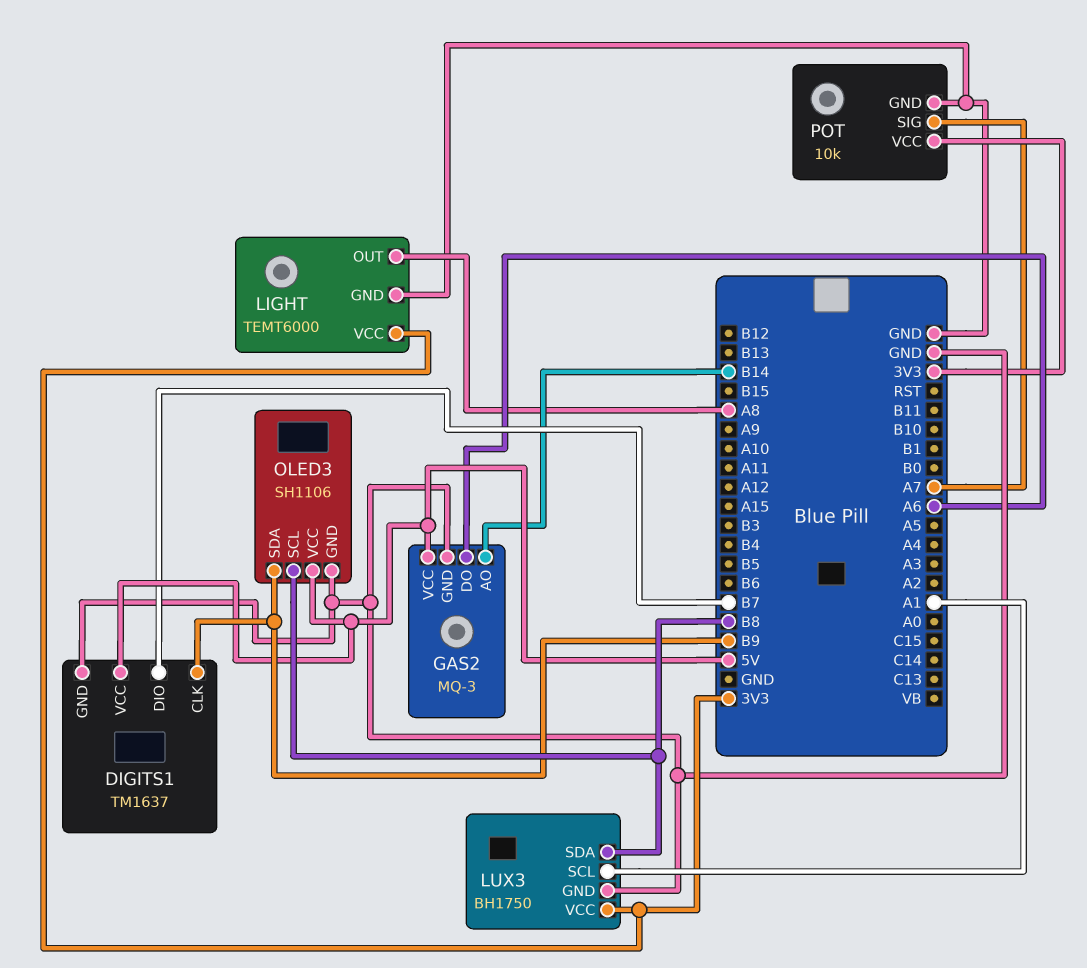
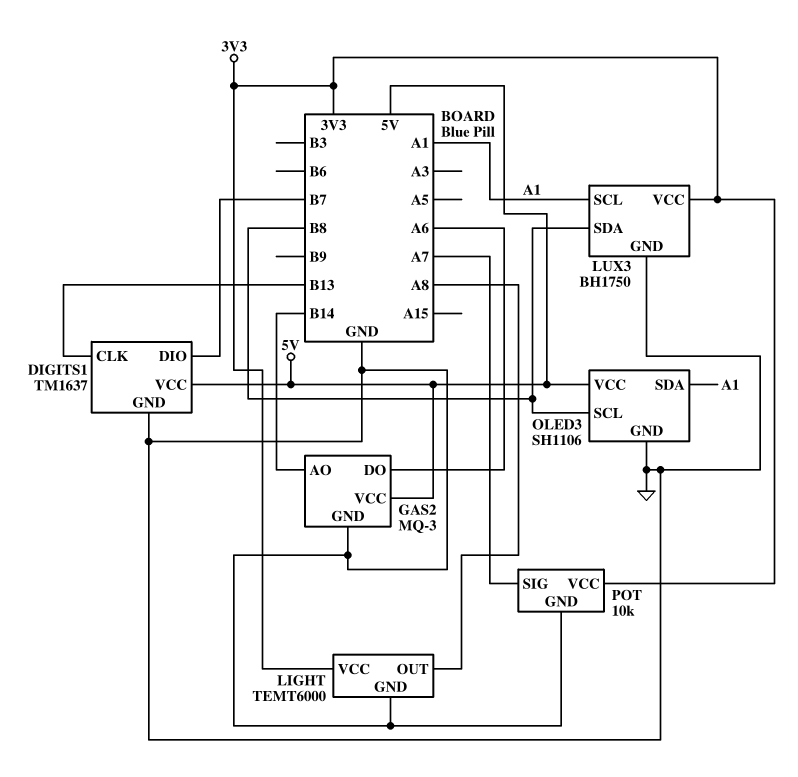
DIGITS1 pin CLK: B9 -> B13
OLED3 pin SDA: B9 -> A1

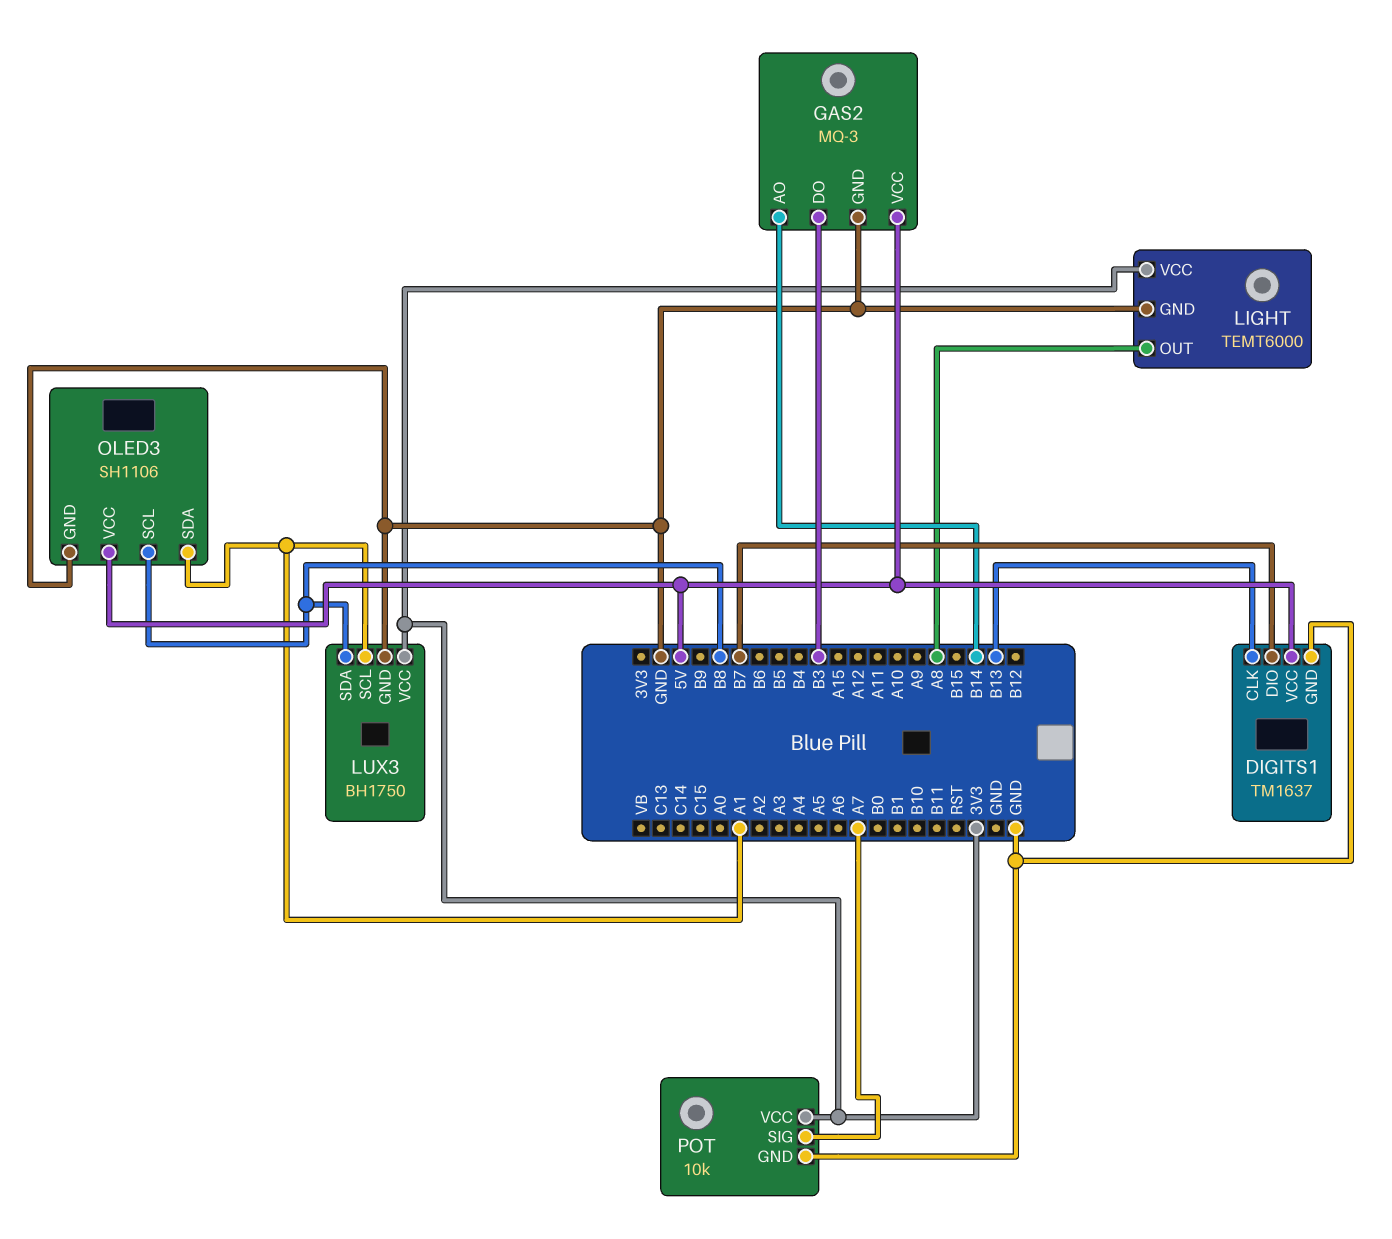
GAS2 pin DO: A6 -> B3

